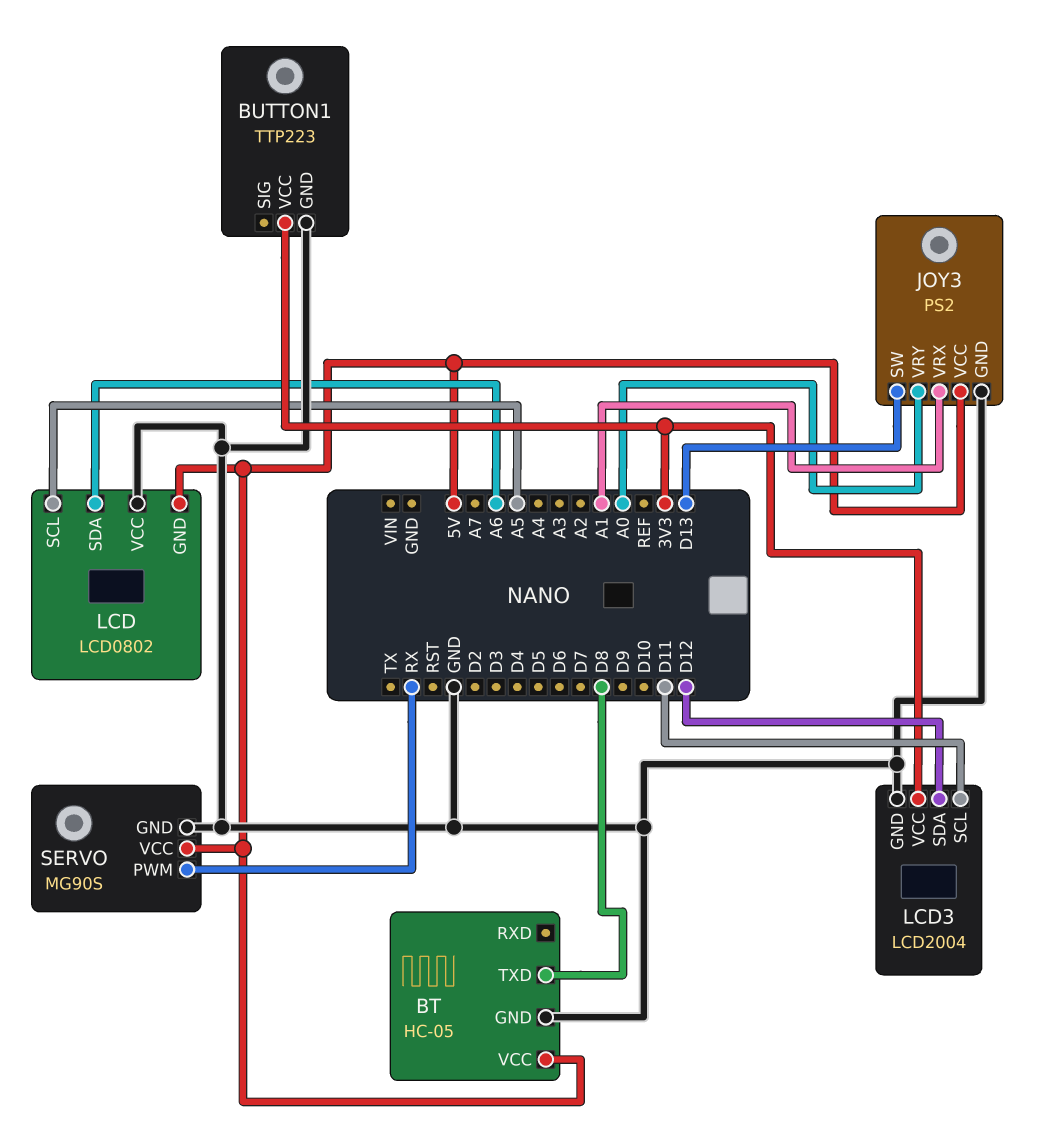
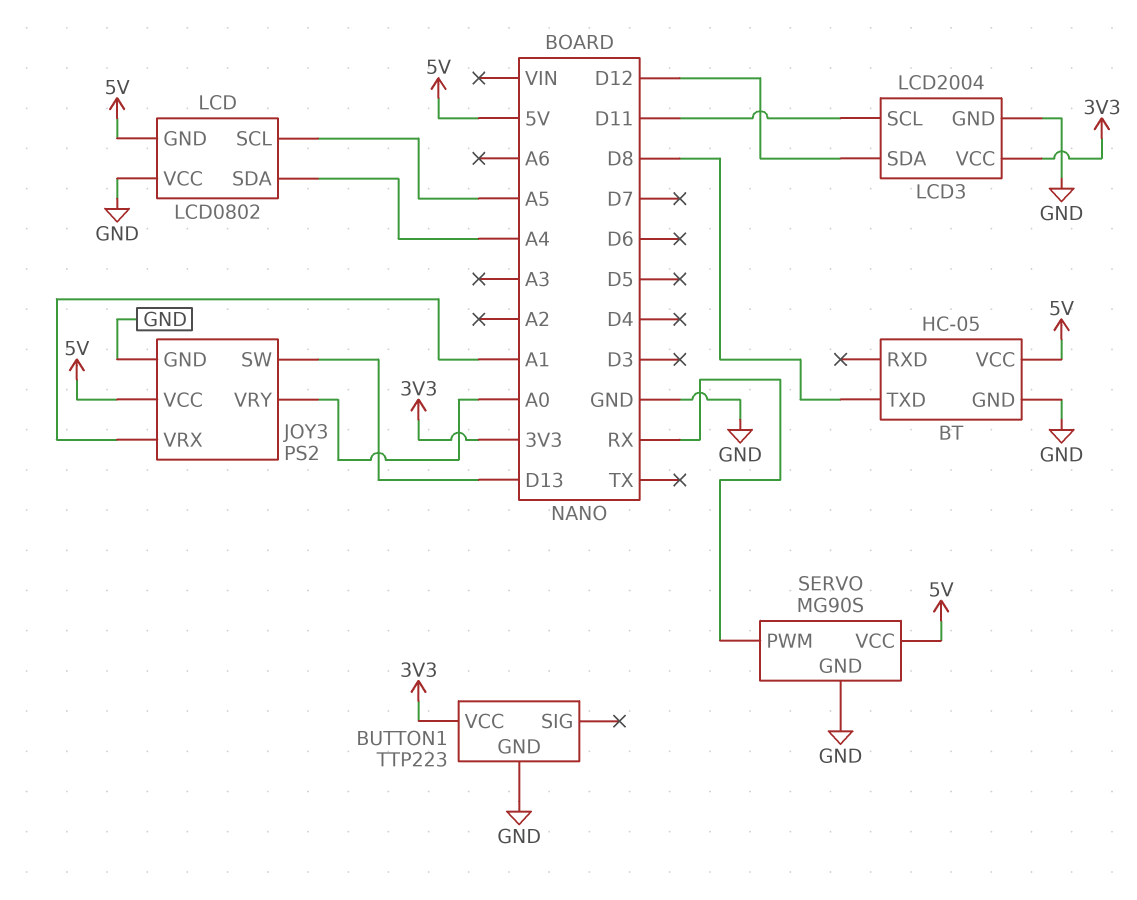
LCD pin SDA: A6 -> A4

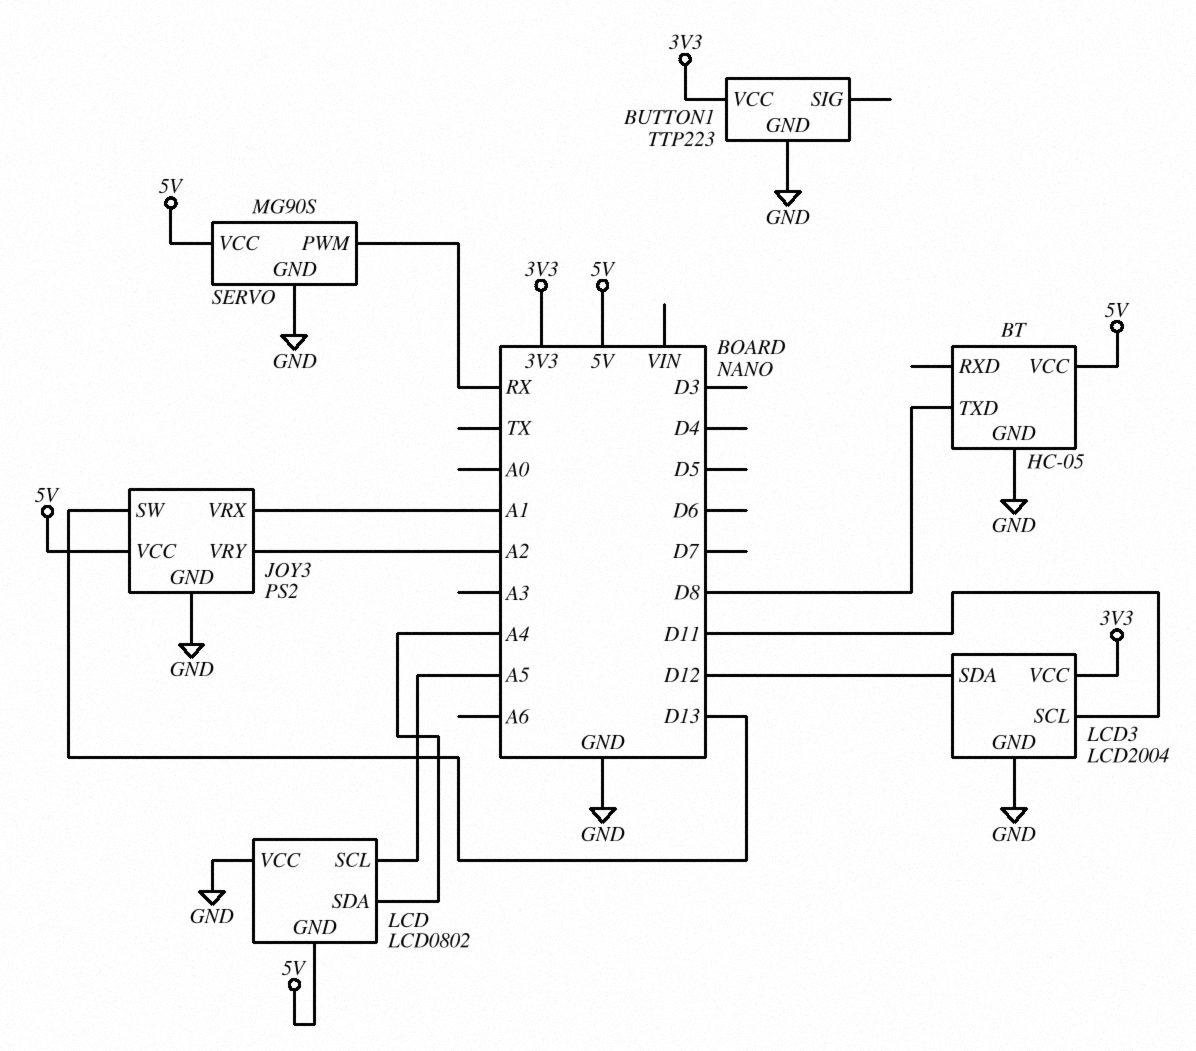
JOY3 pin VRY: A0 -> A2

